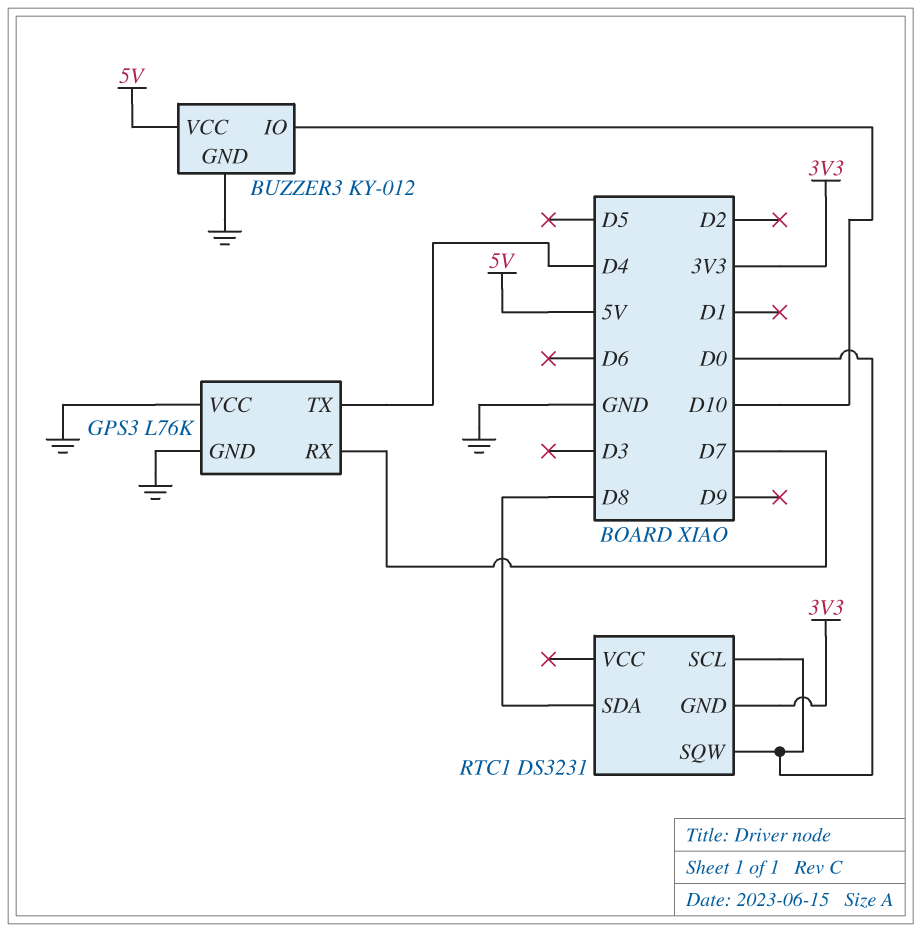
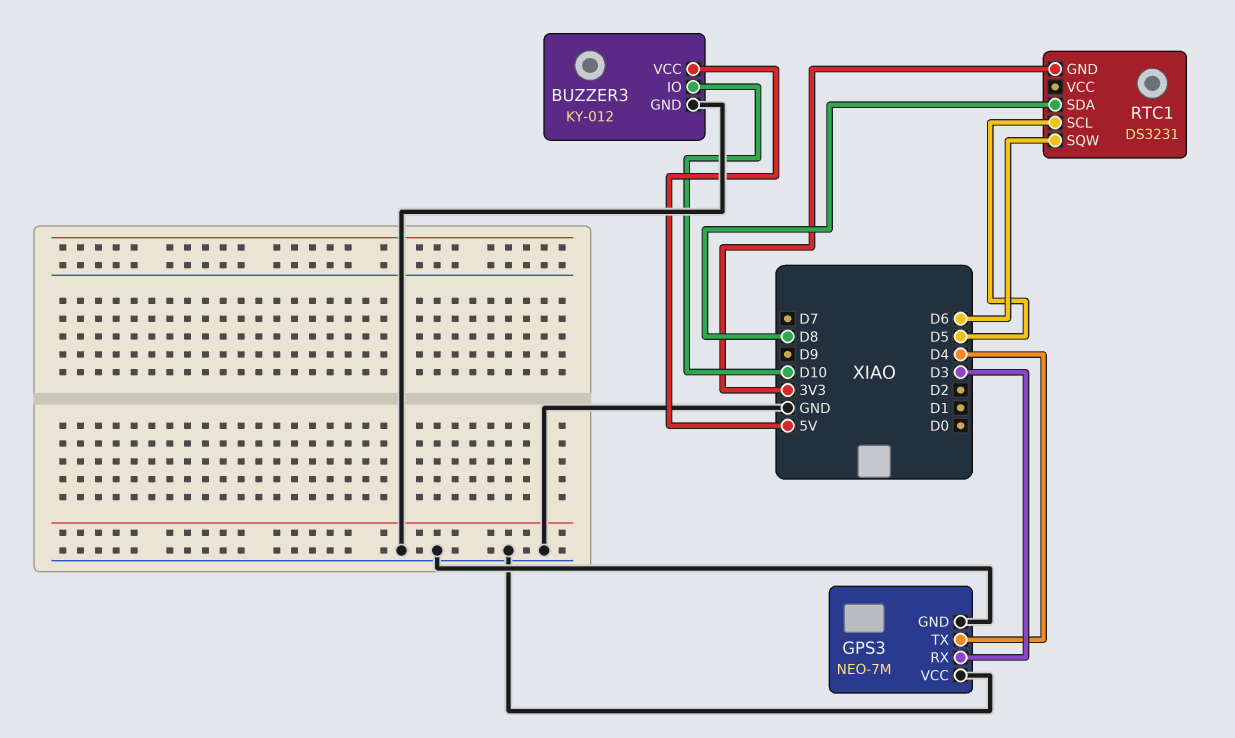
GPS3: L76K -> NEO-7M
GPS3 pin RX: D7 -> D3
RTC1 pin SCL: D0 -> D5
RTC1 pin SQW: D0 -> D6

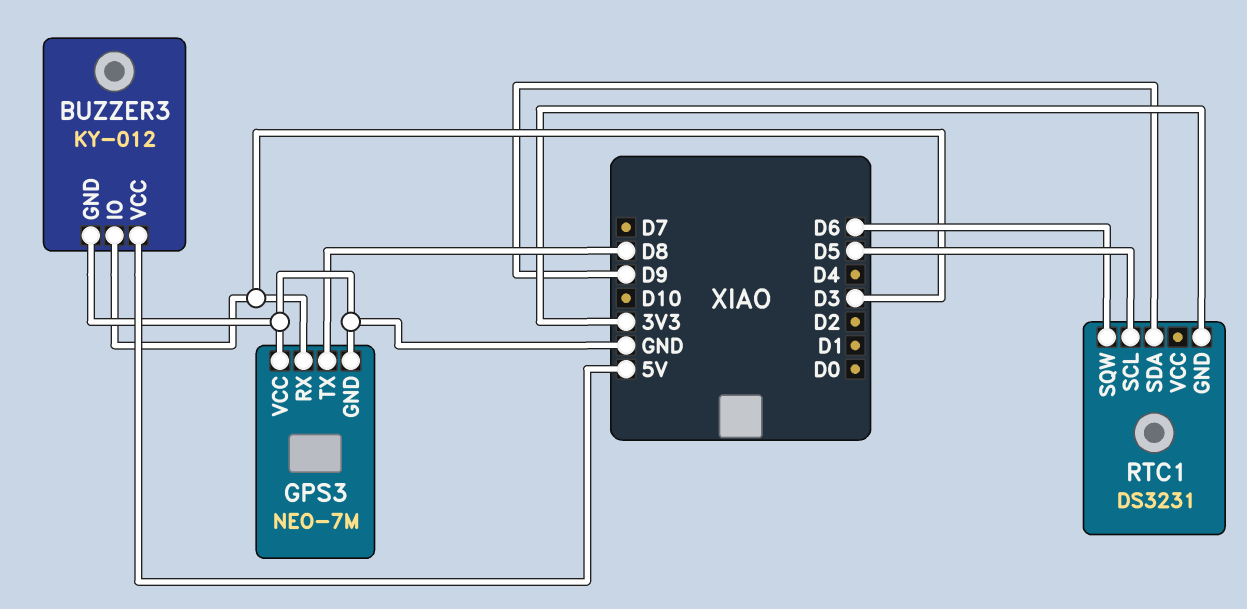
BUZZER3 pin IO: D10 -> D3
GPS3 pin TX: D4 -> D8
RTC1 pin SDA: D8 -> D9

